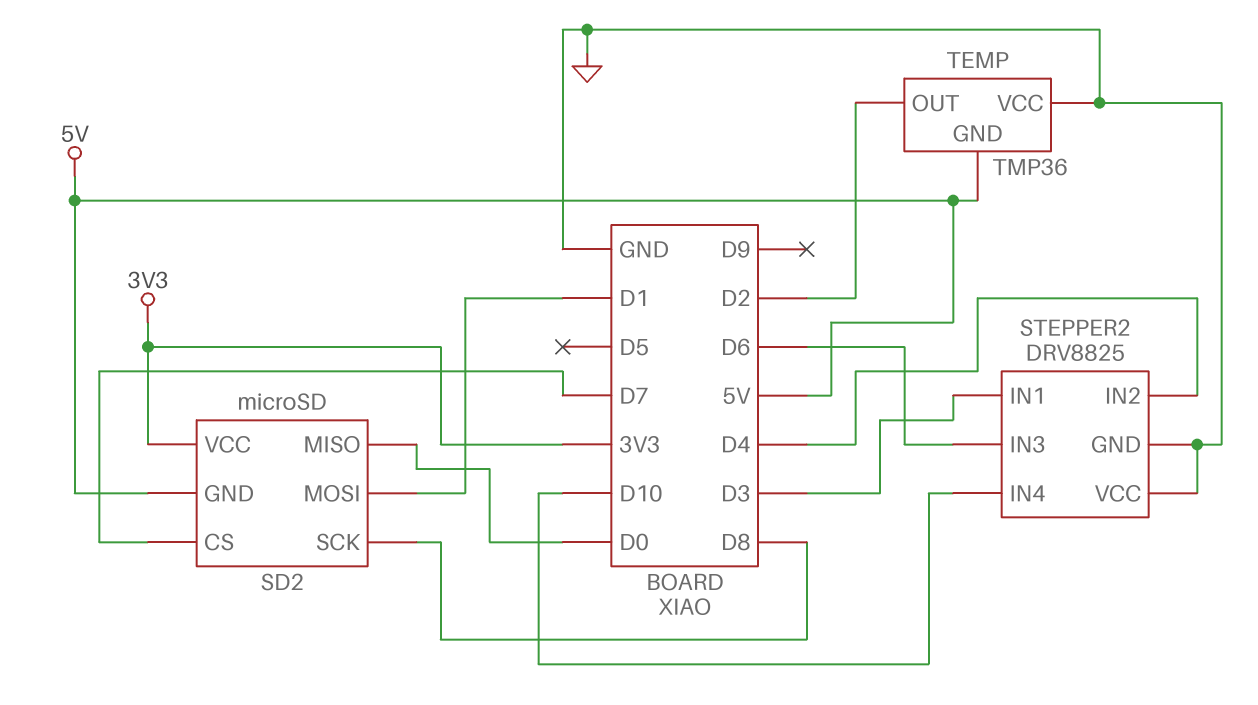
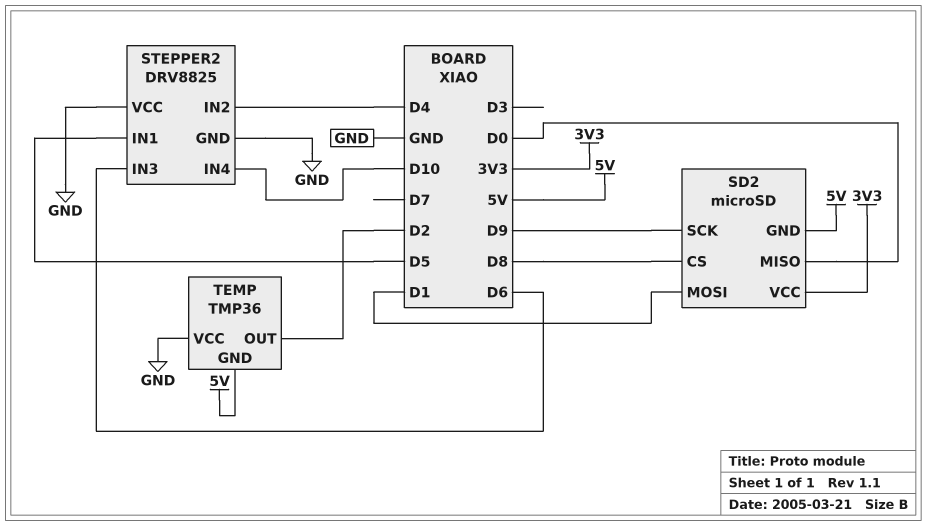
SD2 pin CS: D7 -> D8
SD2 pin SCK: D8 -> D9
STEPPER2 pin IN1: D3 -> D5

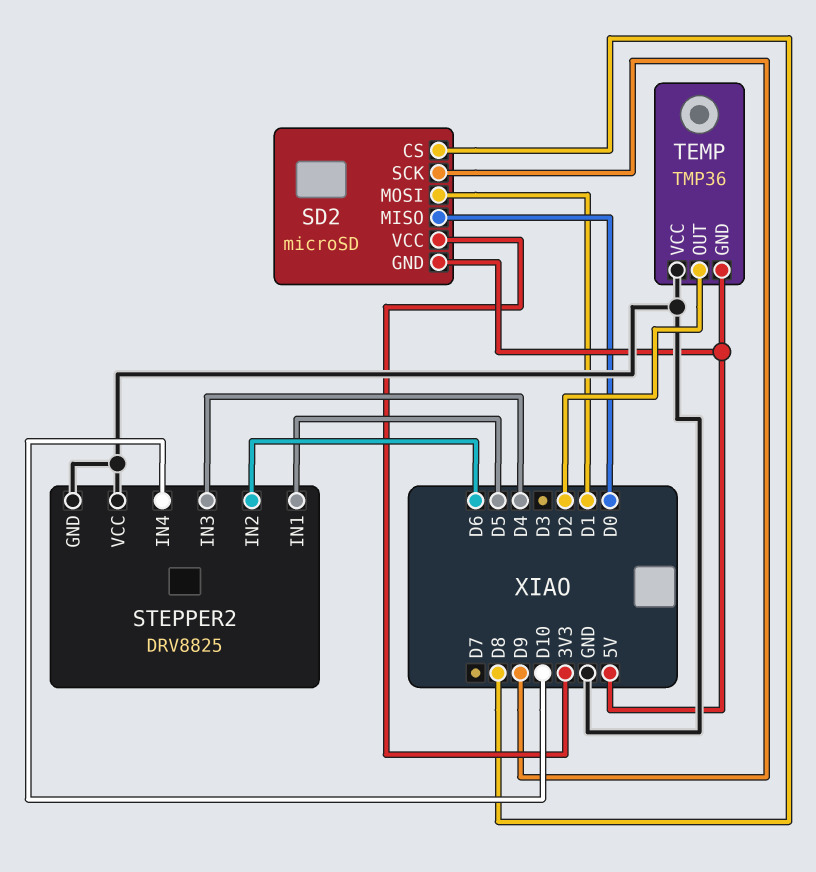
STEPPER2 pin IN2: D4 -> D6
STEPPER2 pin IN3: D6 -> D4

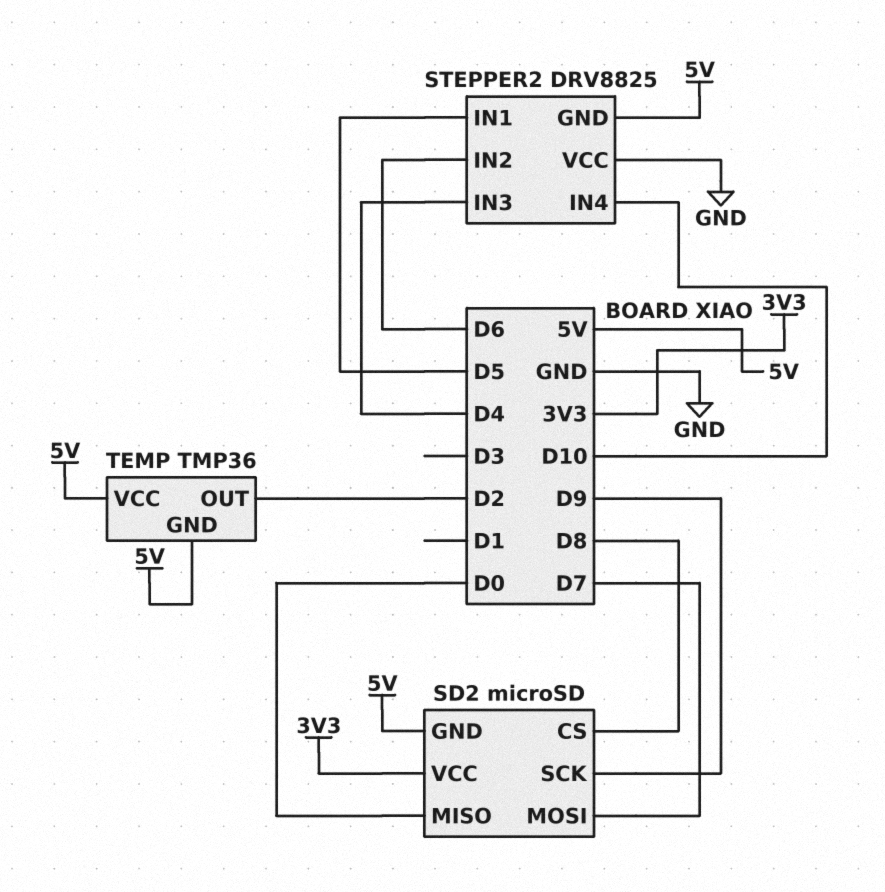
SD2 pin MOSI: D1 -> D7
STEPPER2 pin GND: GND -> 5V
TEMP pin VCC: GND -> 5V

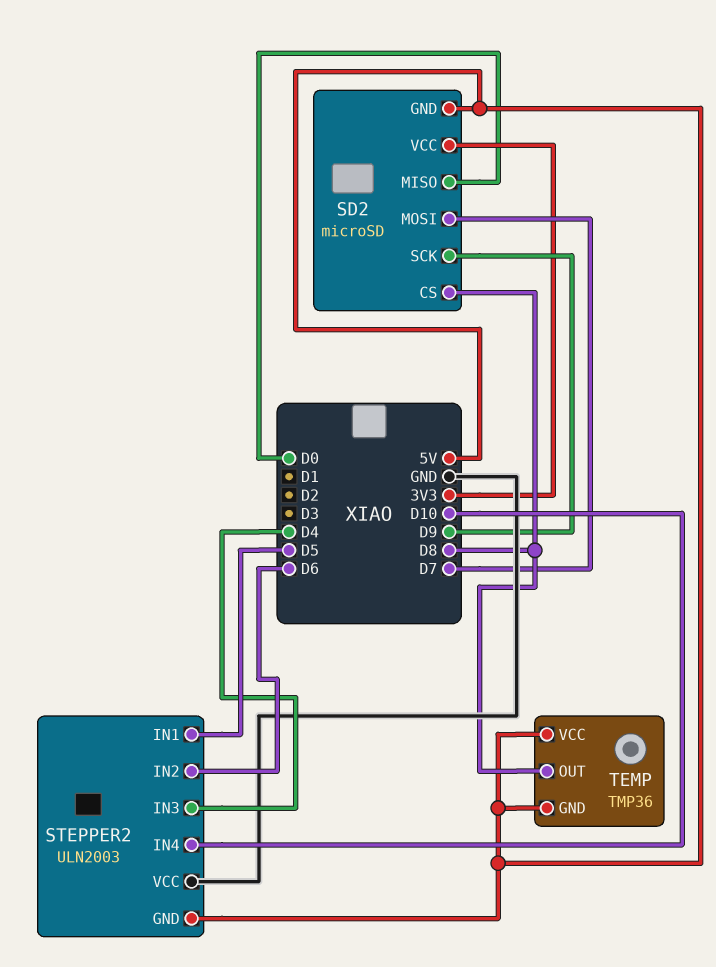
STEPPER2: DRV8825 -> ULN2003
TEMP pin OUT: D2 -> D8

